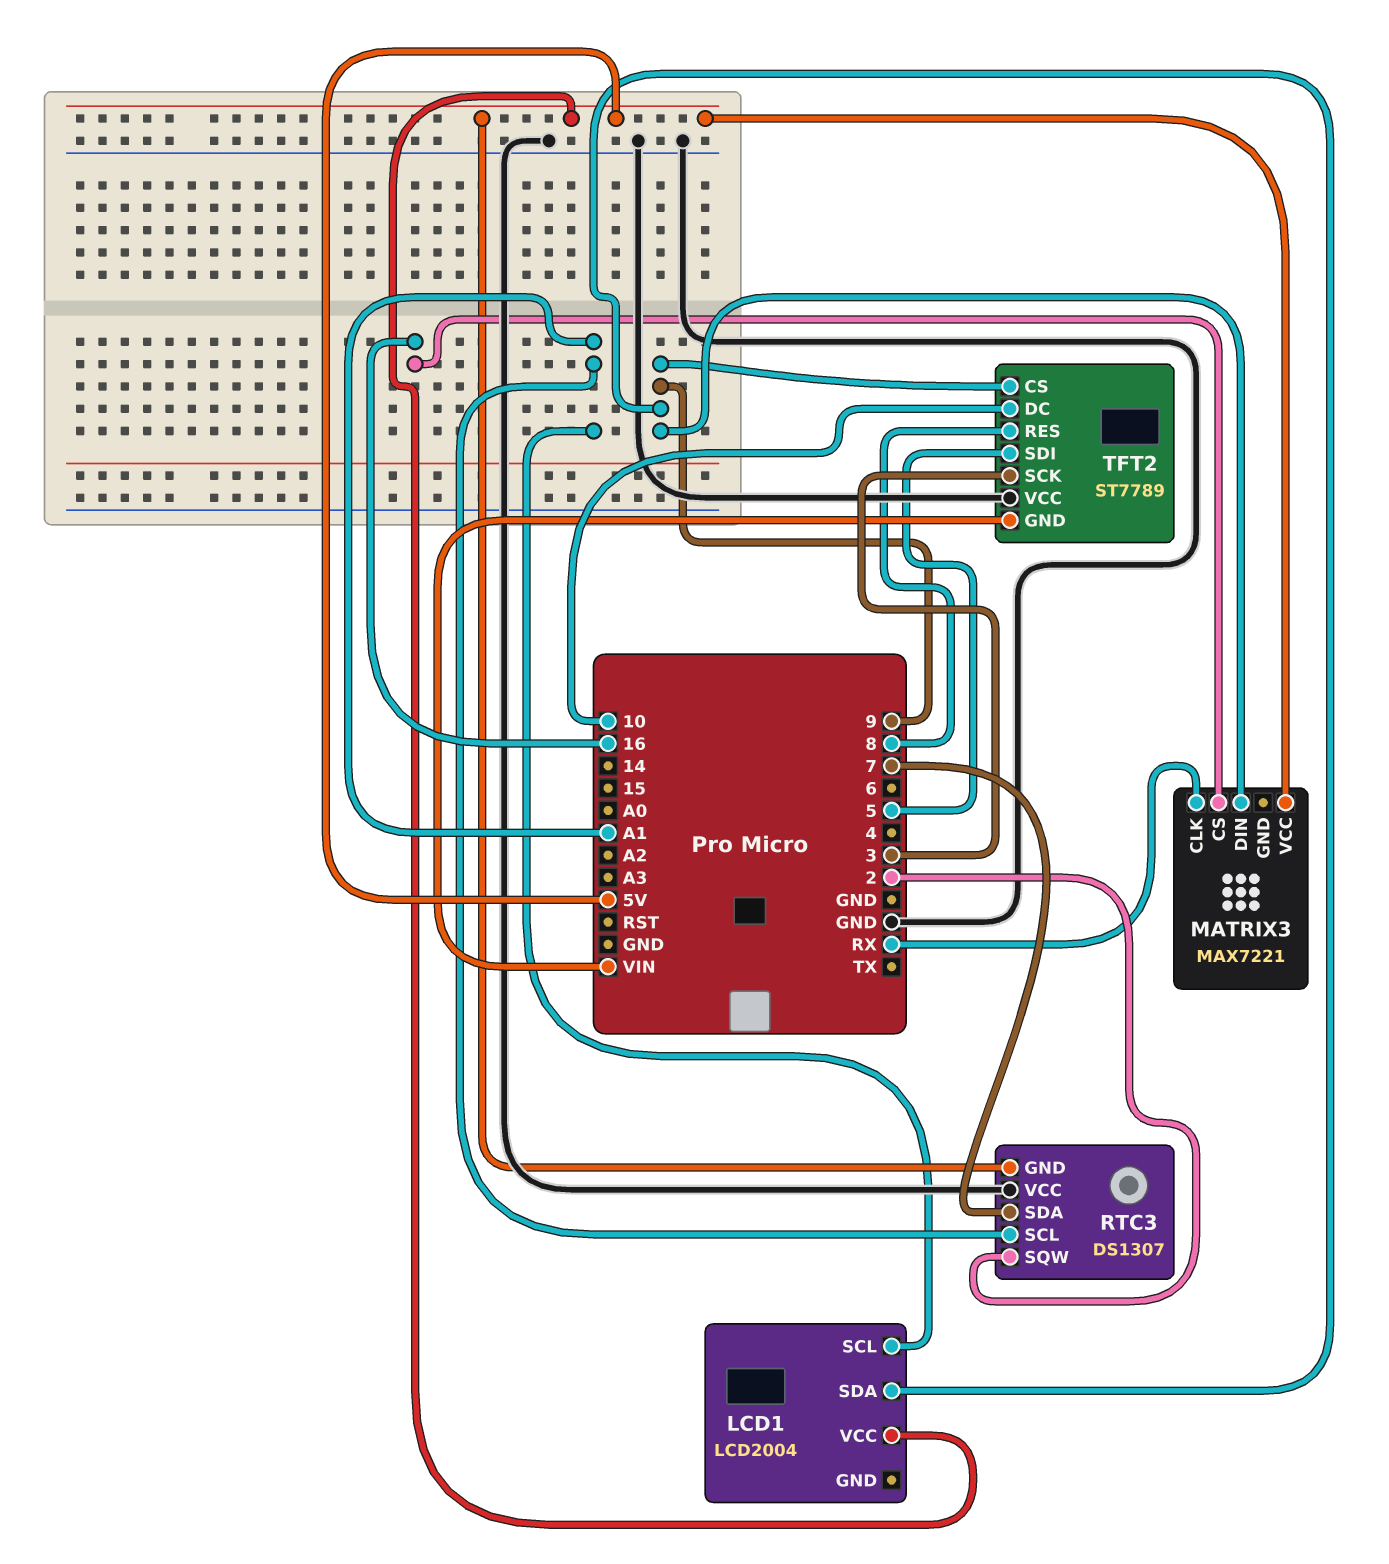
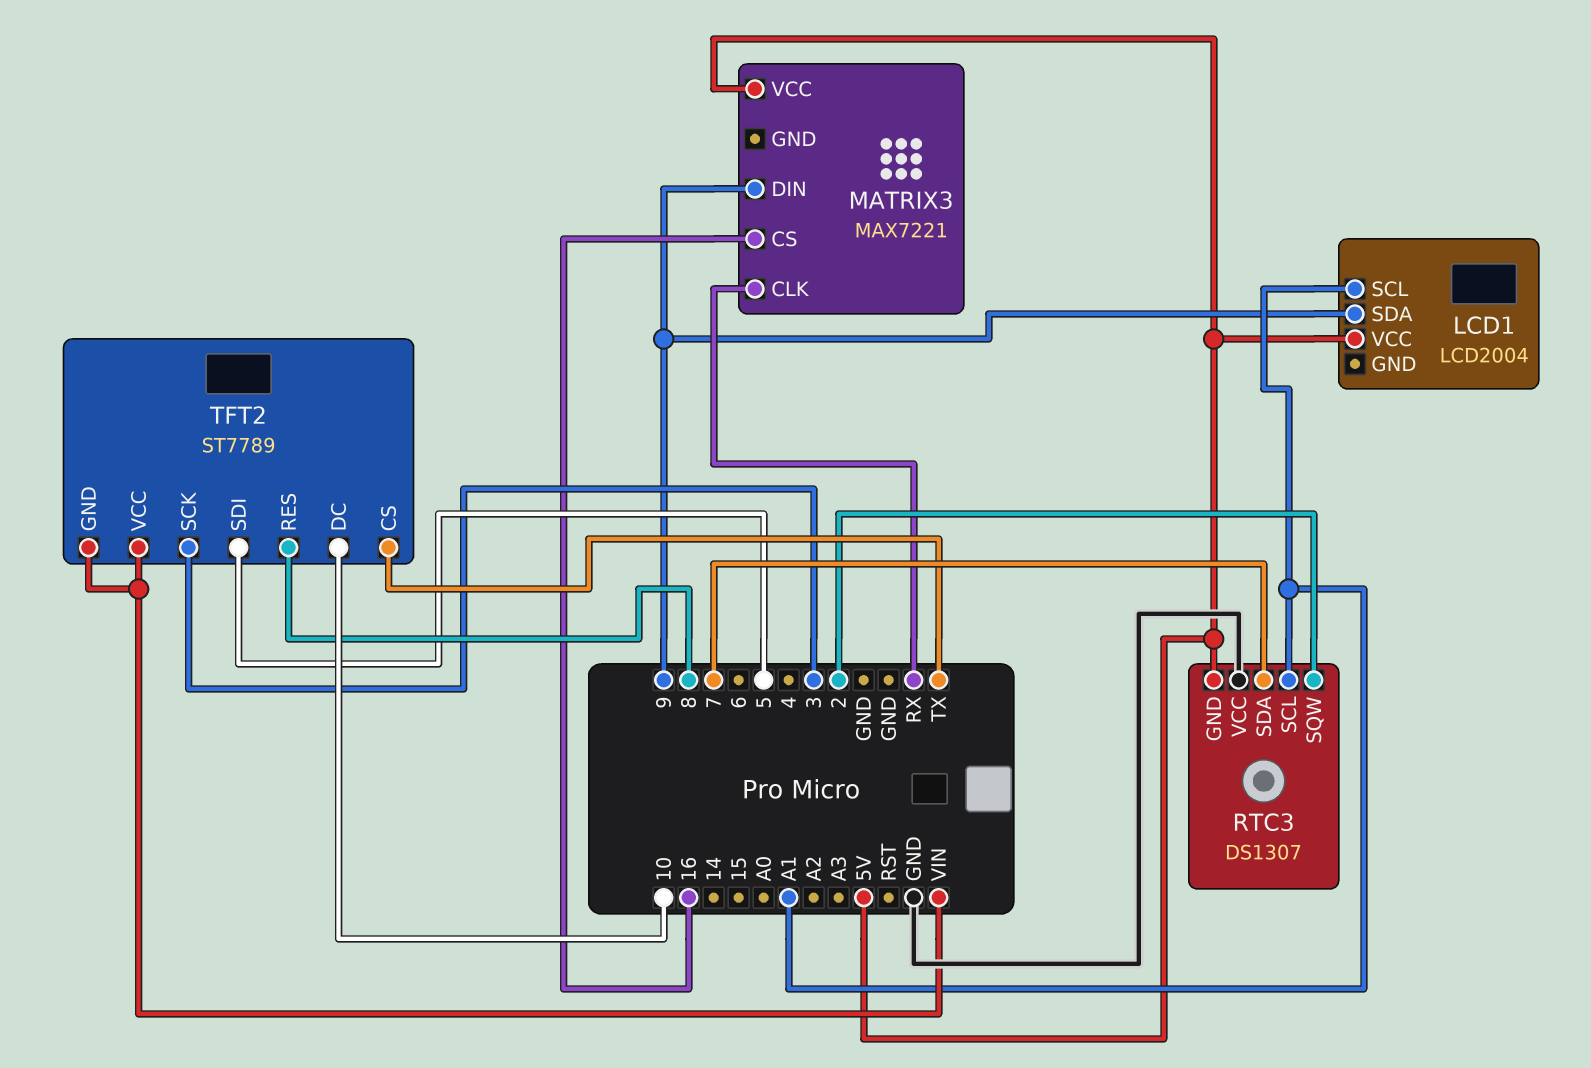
TFT2 pin CS: 9 -> TX
TFT2 pin VCC: GND -> VIN

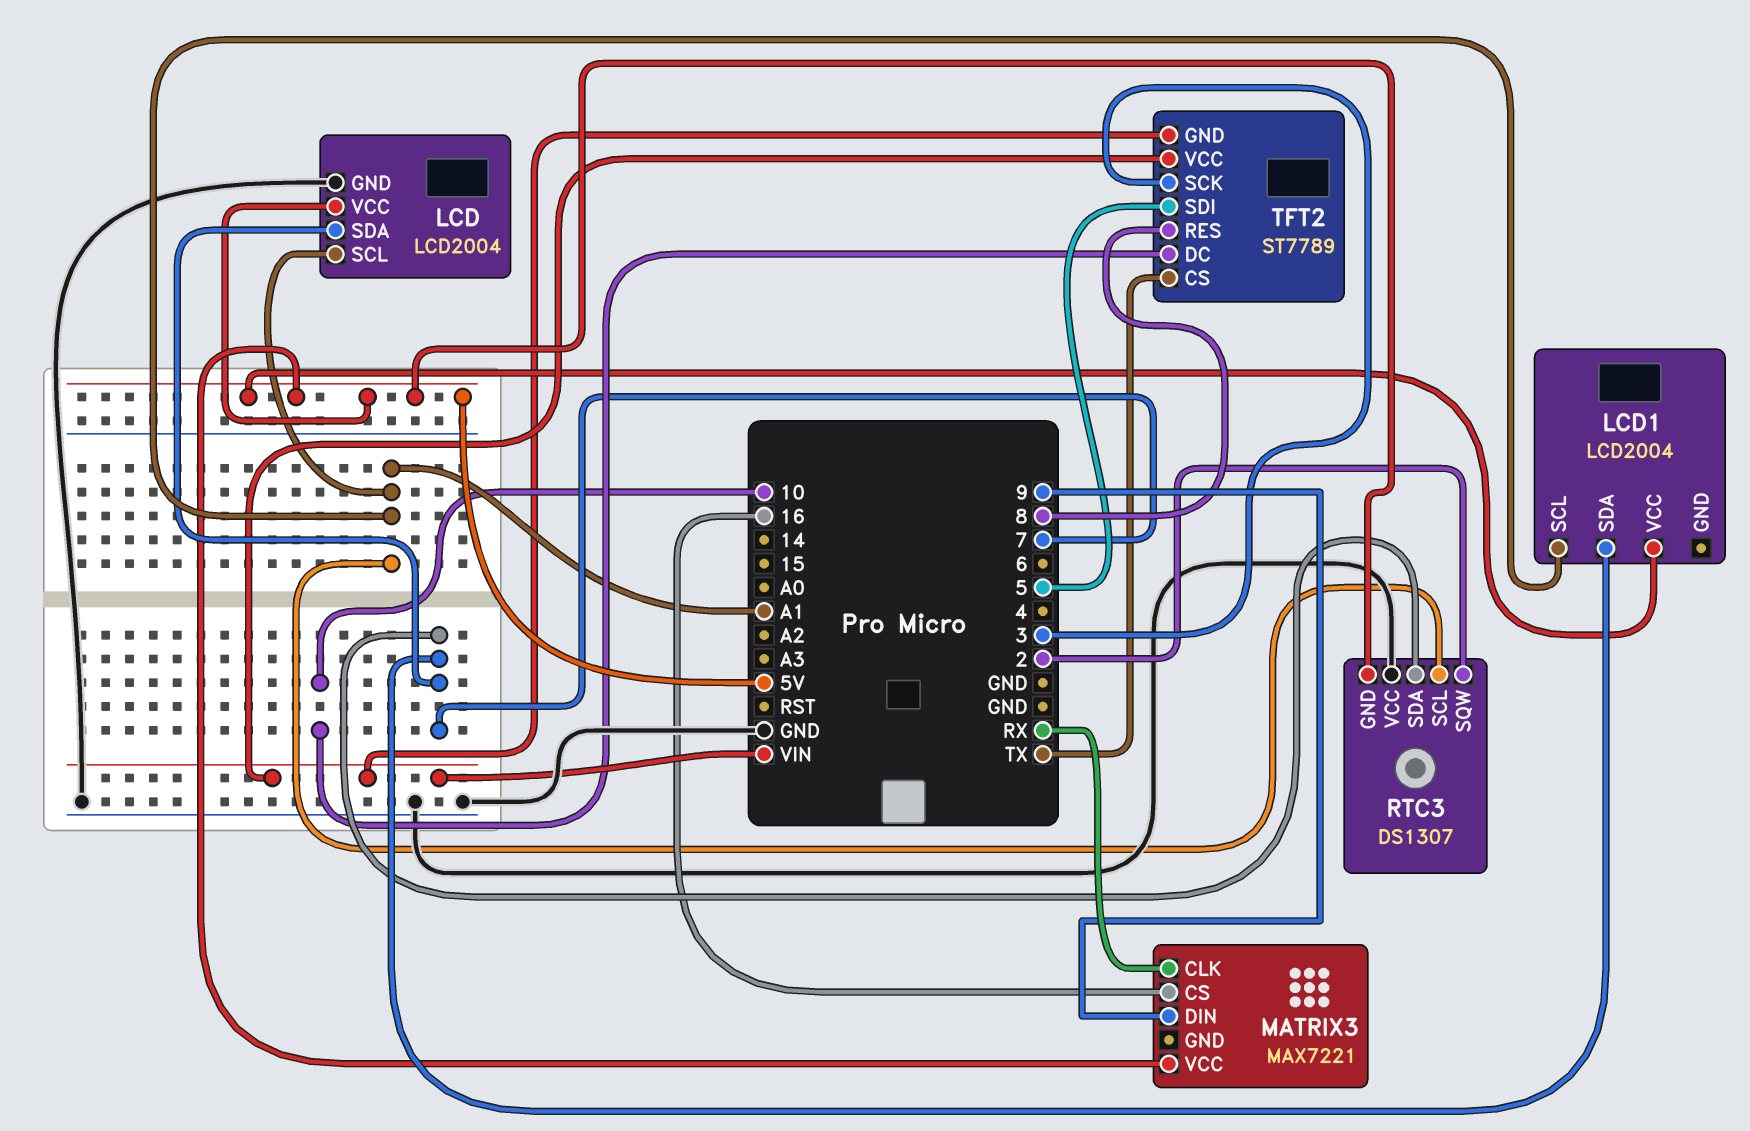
LCD: none -> LCD2004
LCD pin GND: none -> GND
LCD pin SCL: none -> A1
LCD pin SDA: none -> 7
LCD pin VCC: none -> 5V
LCD1 pin SDA: 9 -> 7

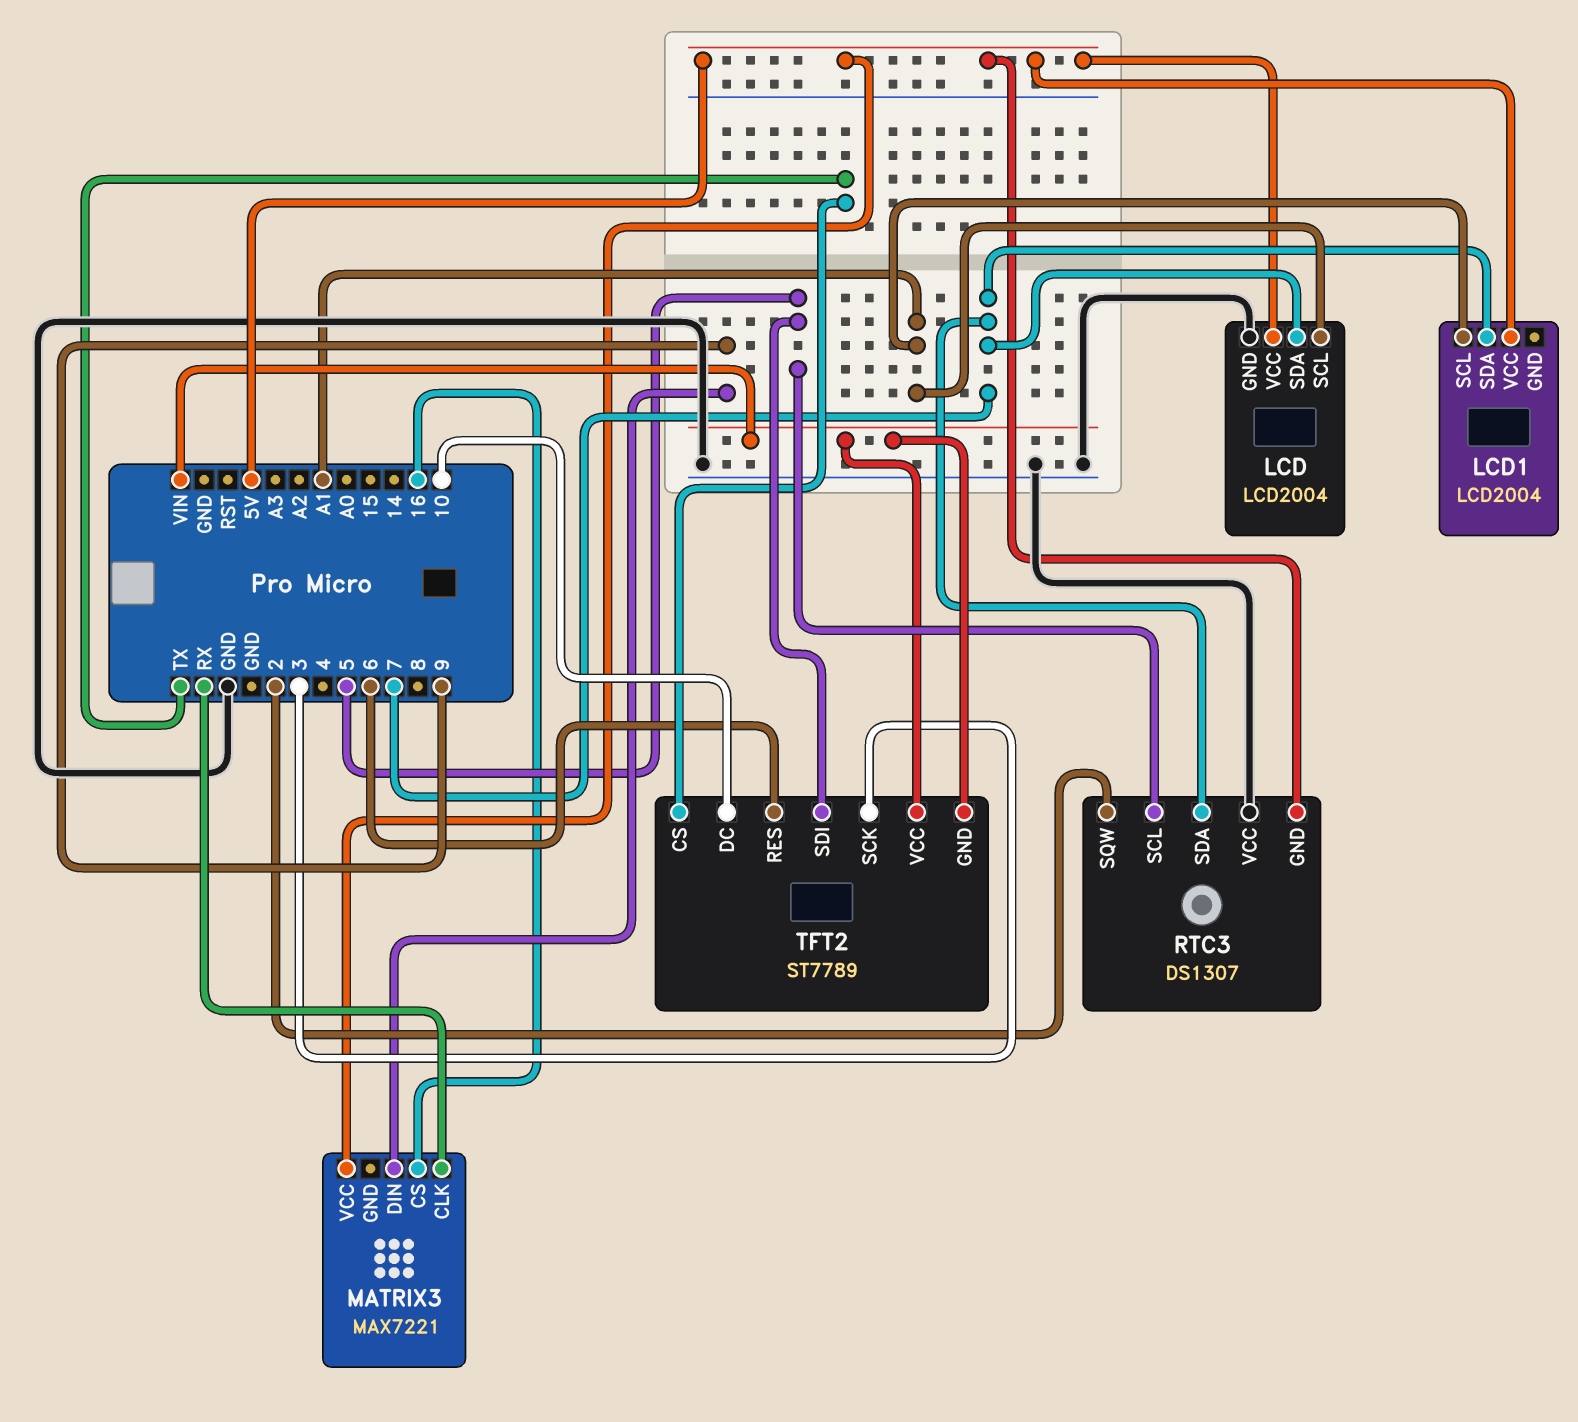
RTC3 pin SCL: A1 -> 5
TFT2 pin RES: 8 -> 6

